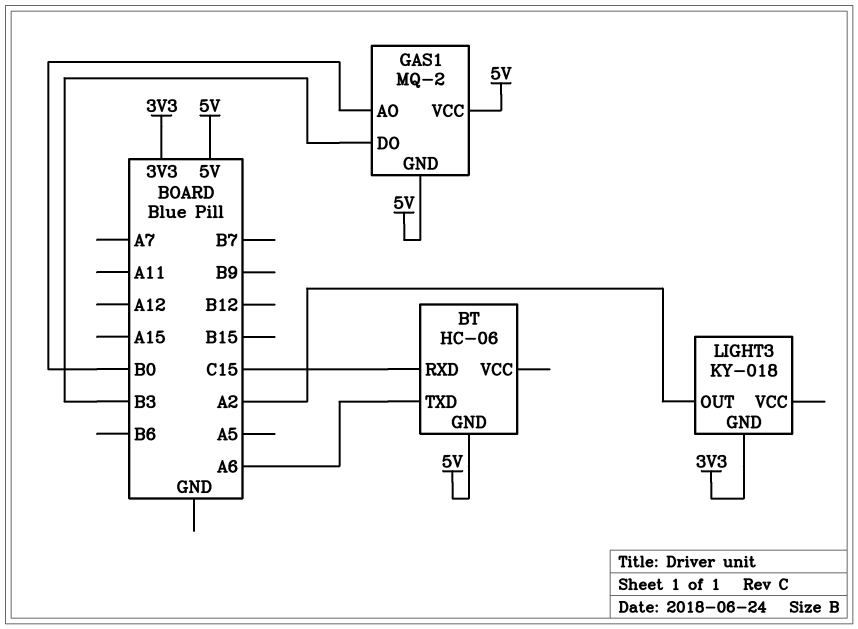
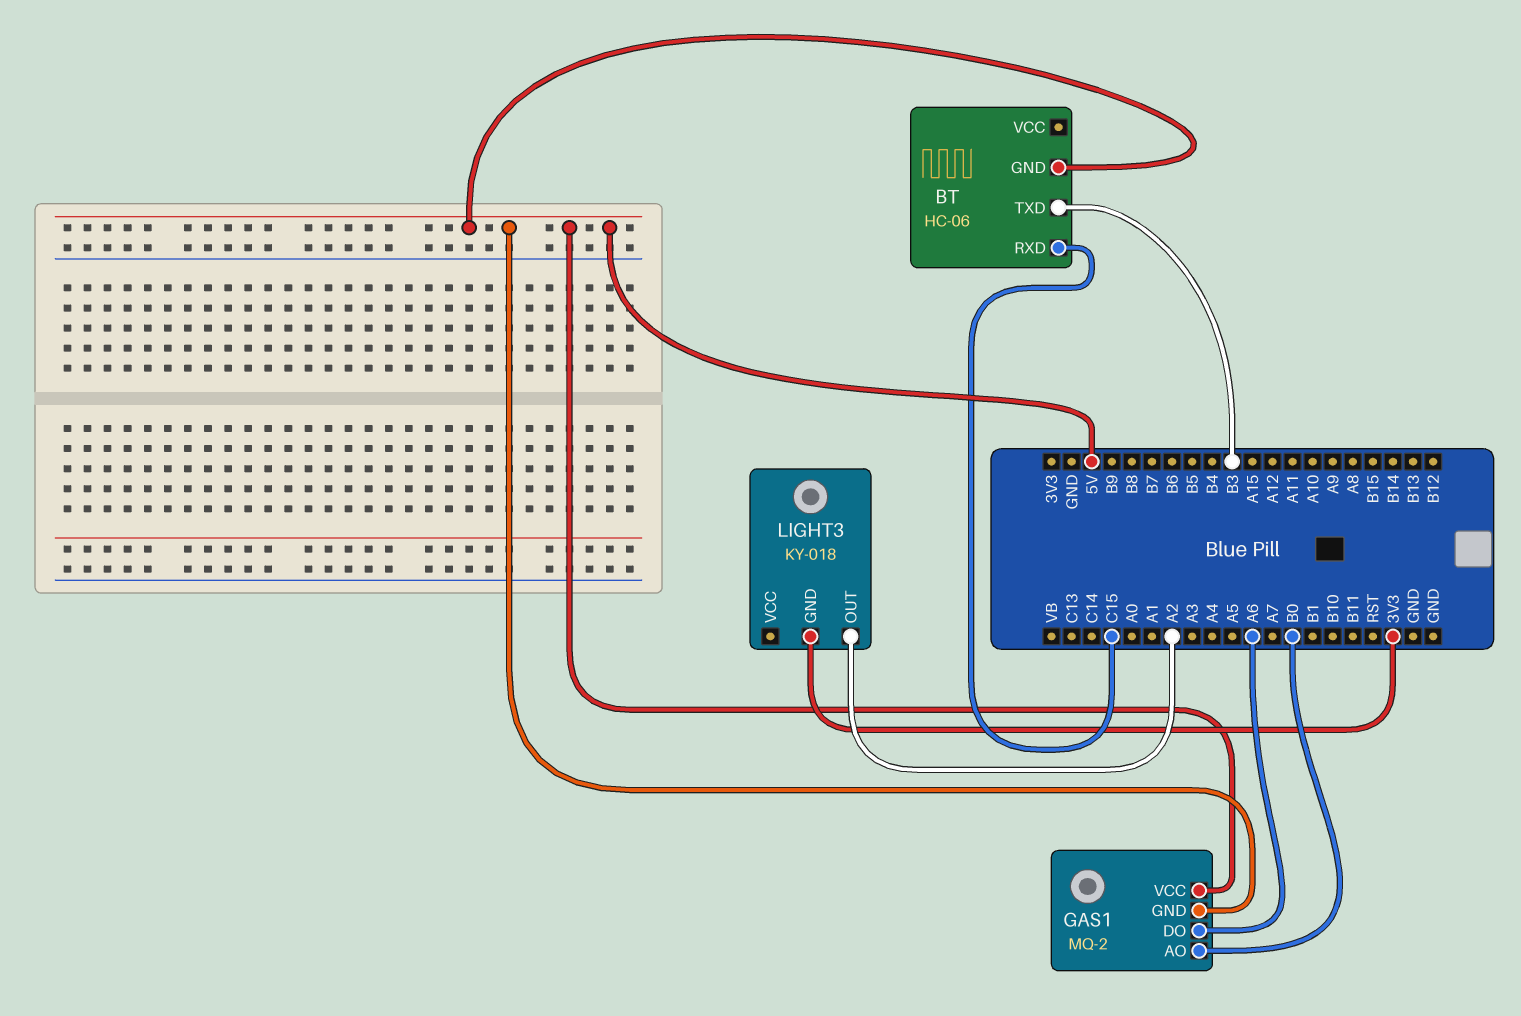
BT pin TXD: A6 -> B3
GAS1 pin DO: B3 -> A6

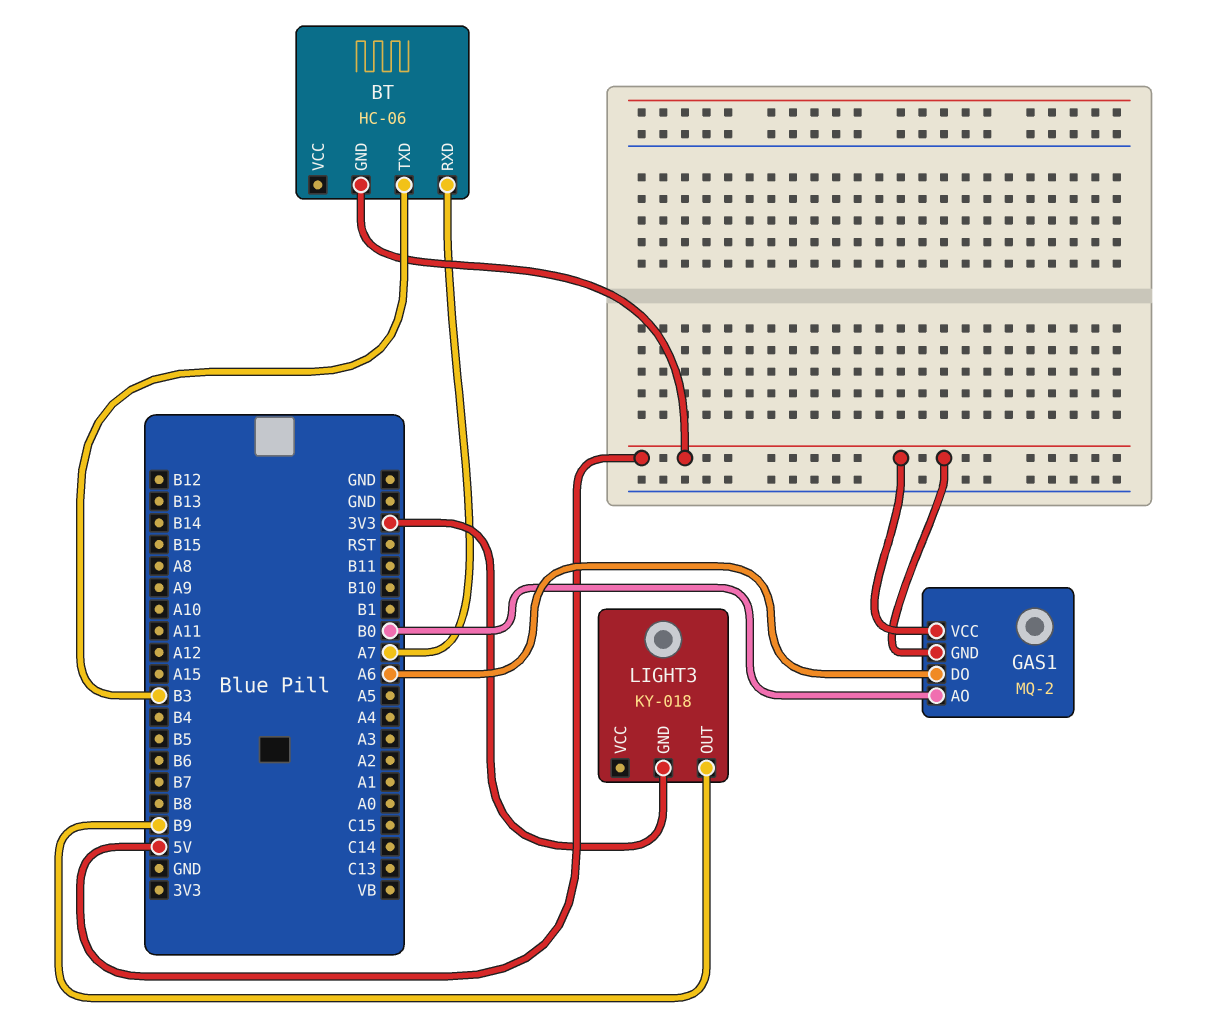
BT pin RXD: C15 -> A7
LIGHT3 pin OUT: A2 -> B9

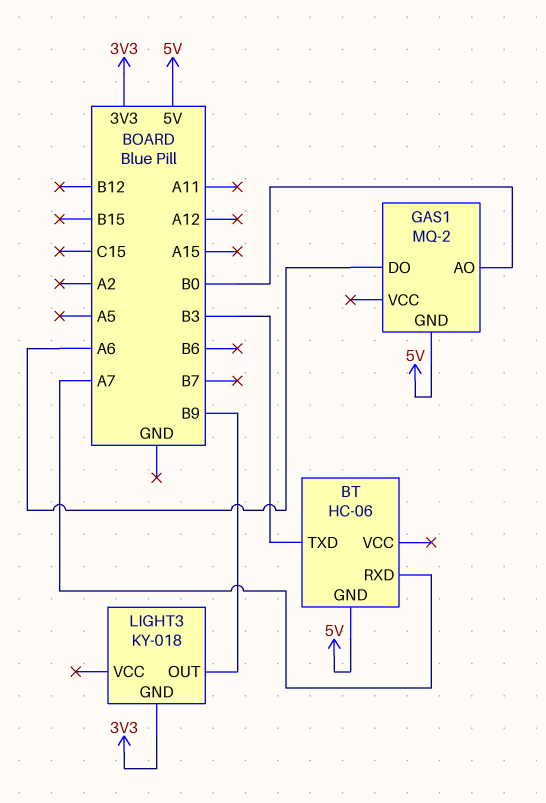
GAS1 pin VCC: 5V -> none

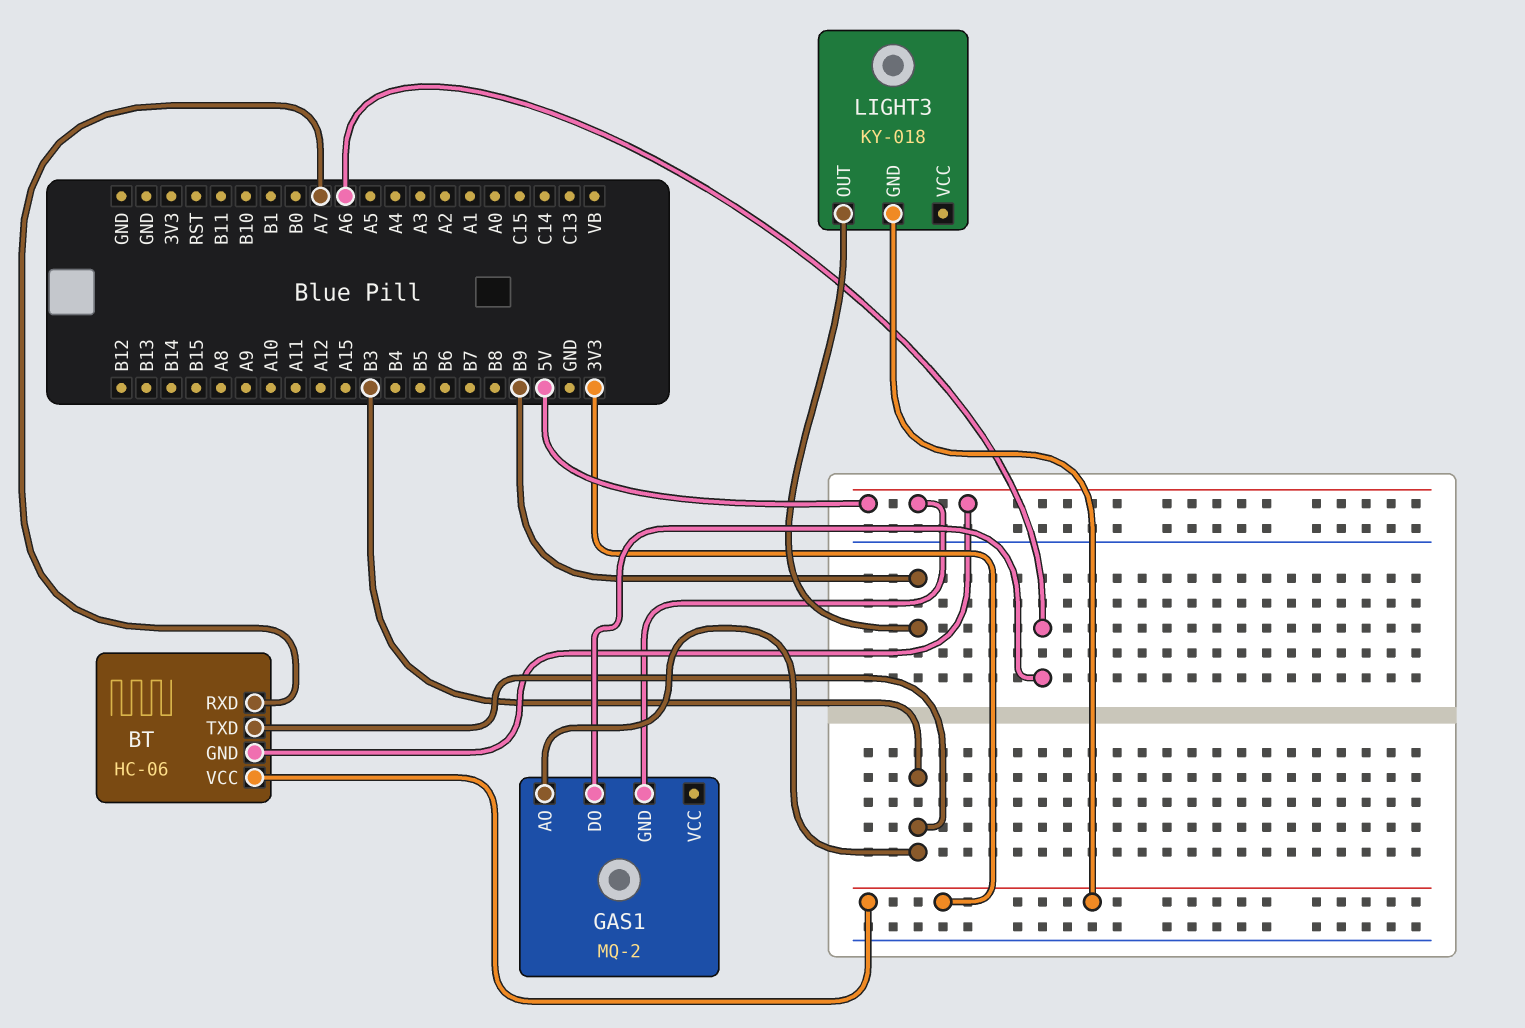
BT pin VCC: none -> 3V3
GAS1 pin AO: B0 -> B3

